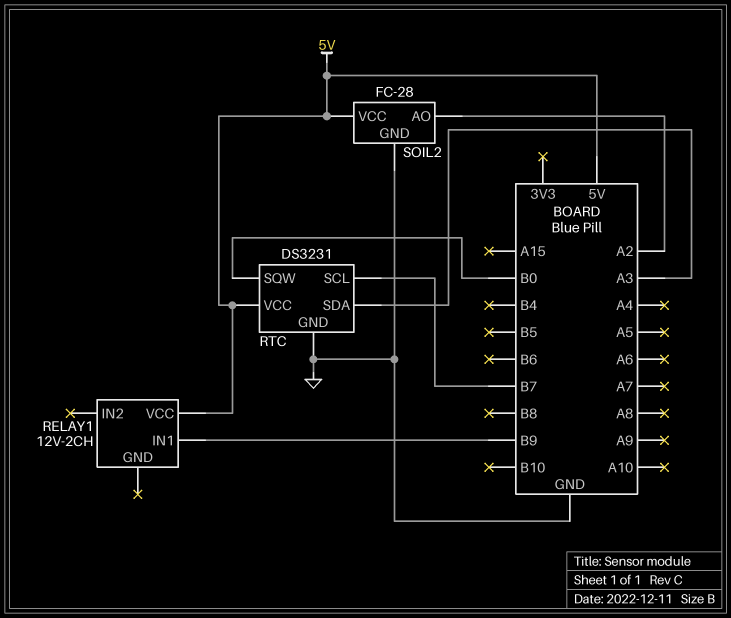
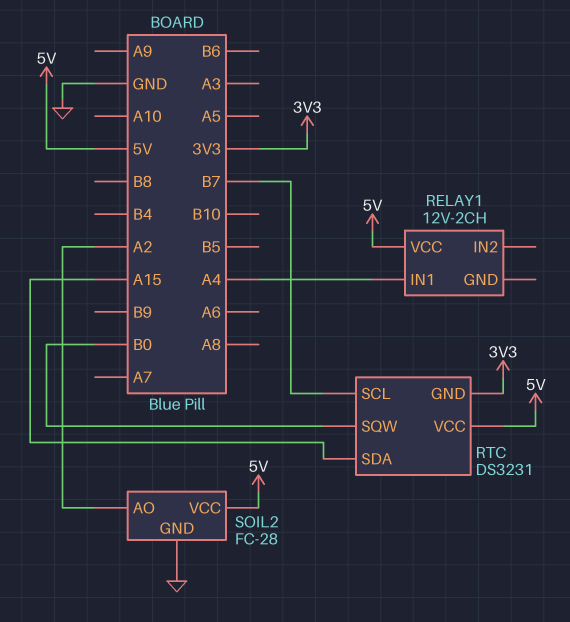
RELAY1 pin IN1: B9 -> A4
RTC pin GND: GND -> 3V3
RTC pin SDA: A3 -> A15

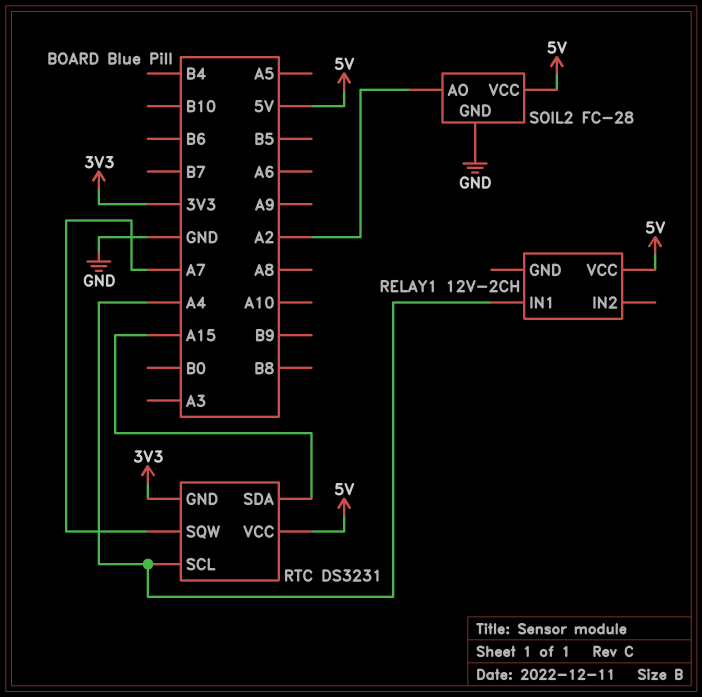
RTC pin SCL: B7 -> A4
RTC pin SQW: B0 -> A7

